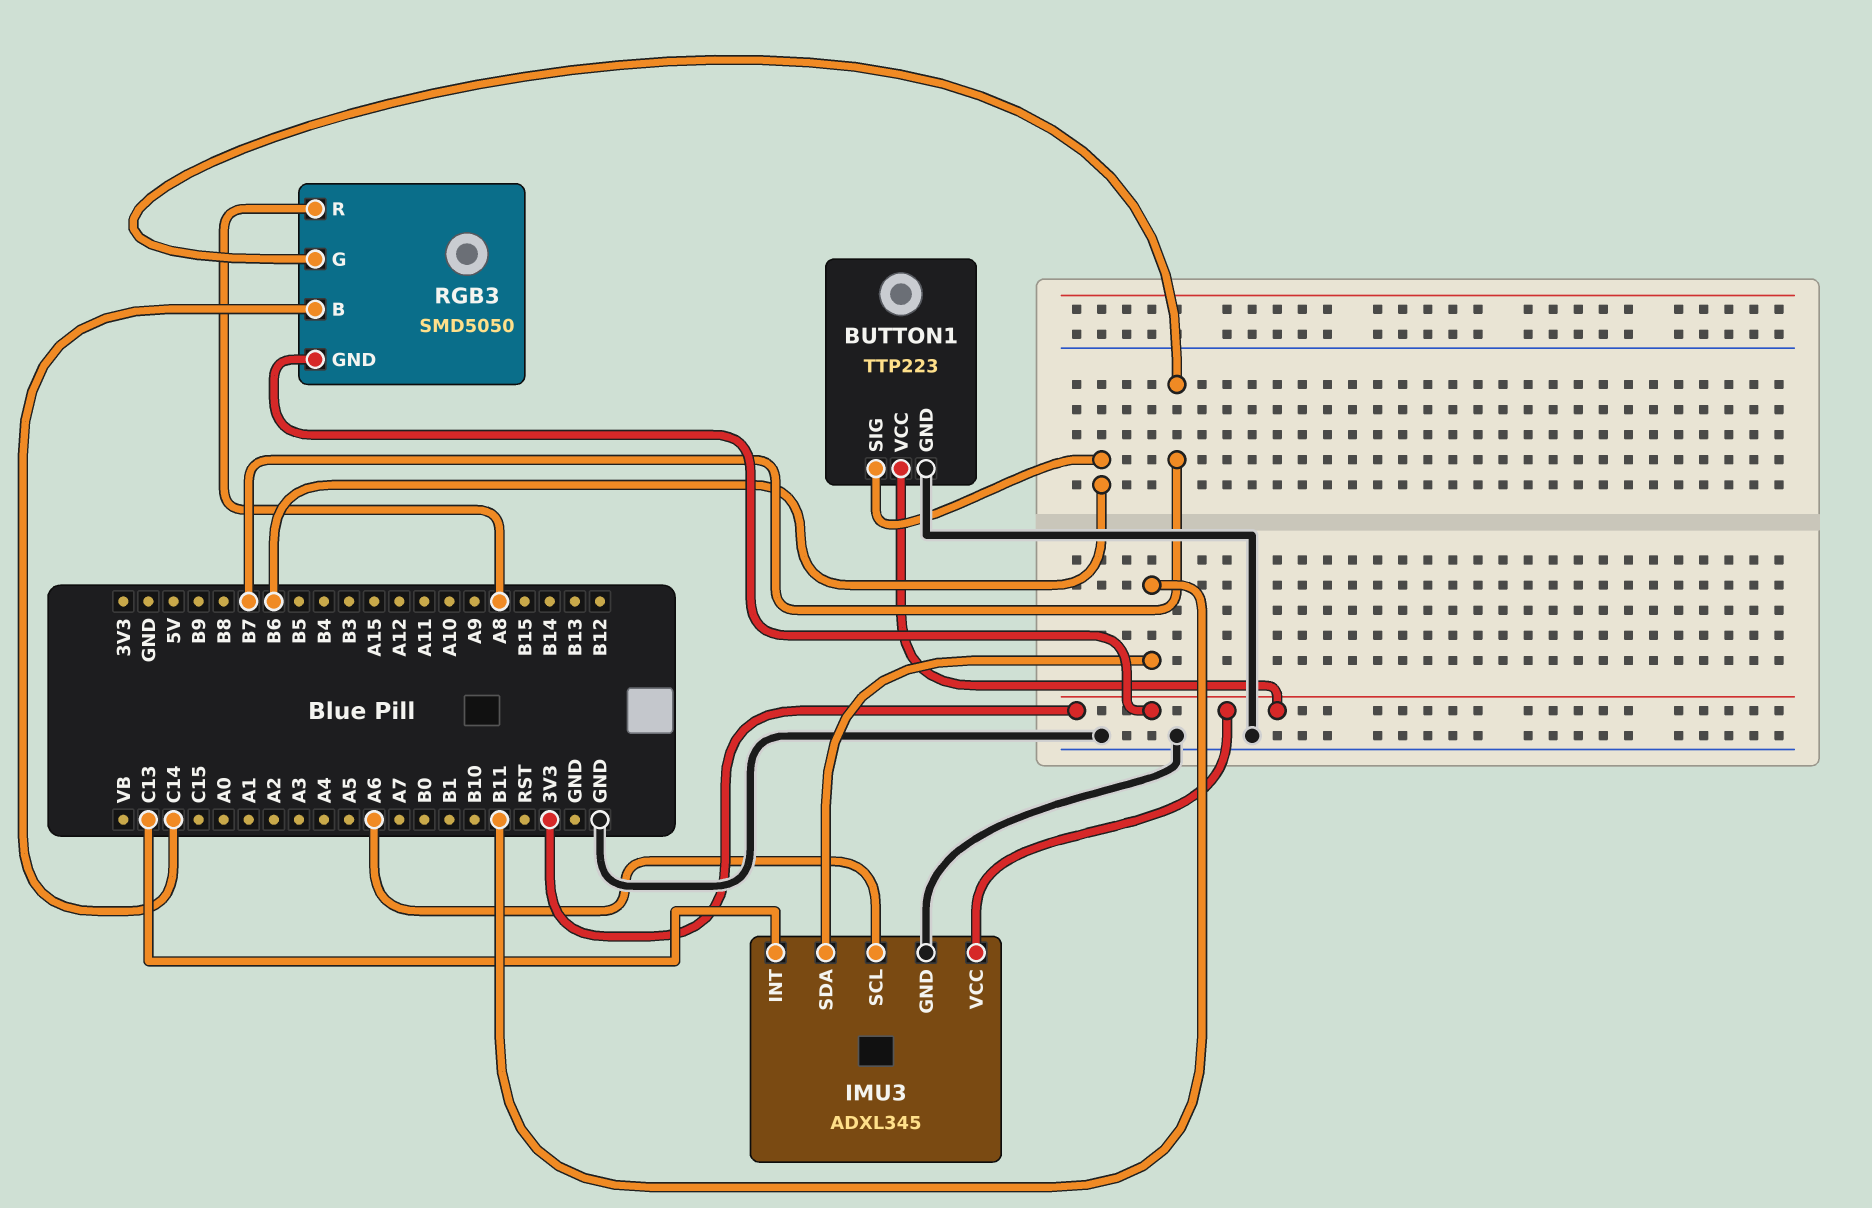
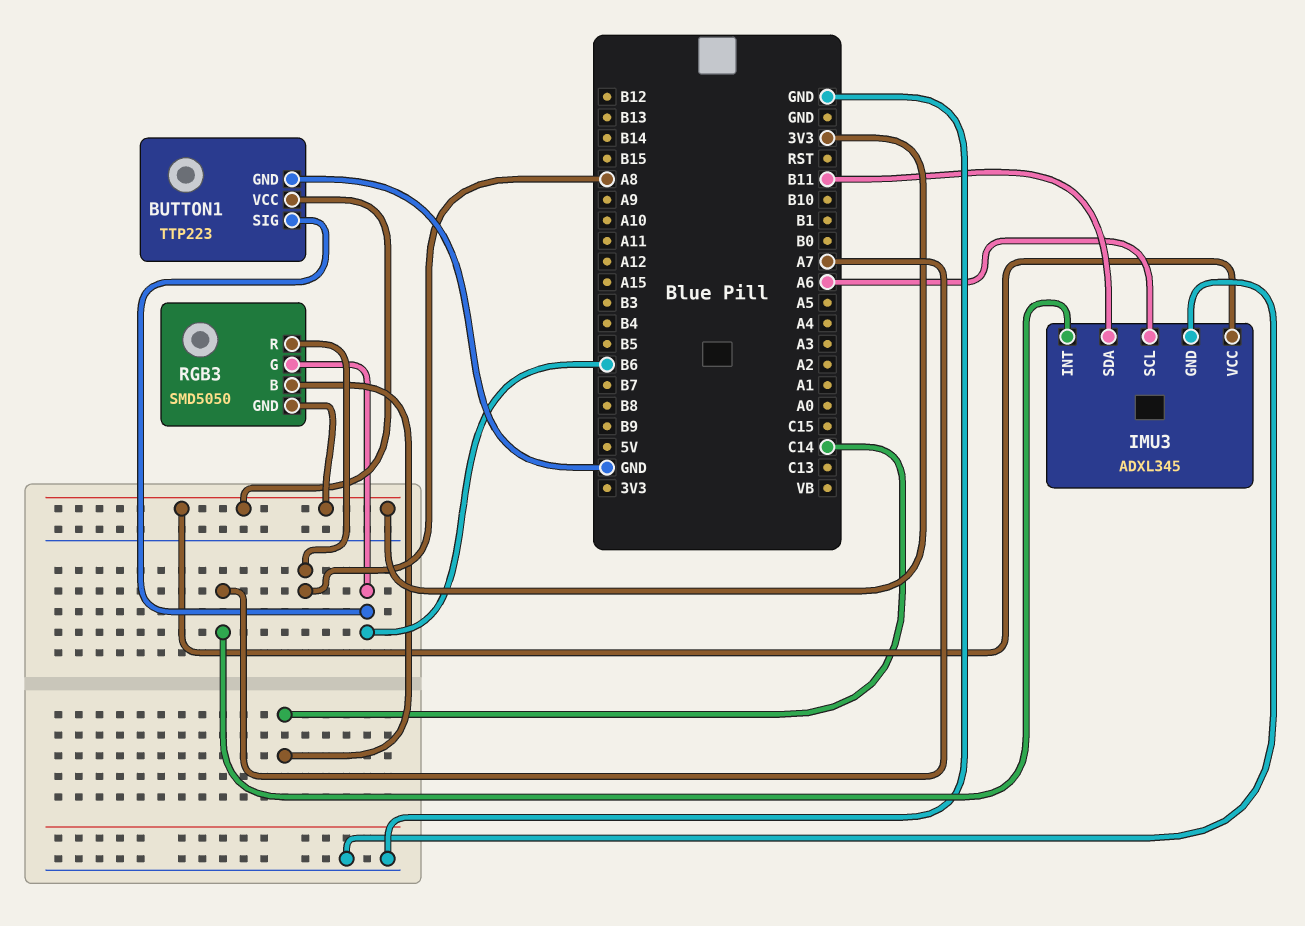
IMU3 pin INT: C13 -> A7
RGB3 pin G: B7 -> B6

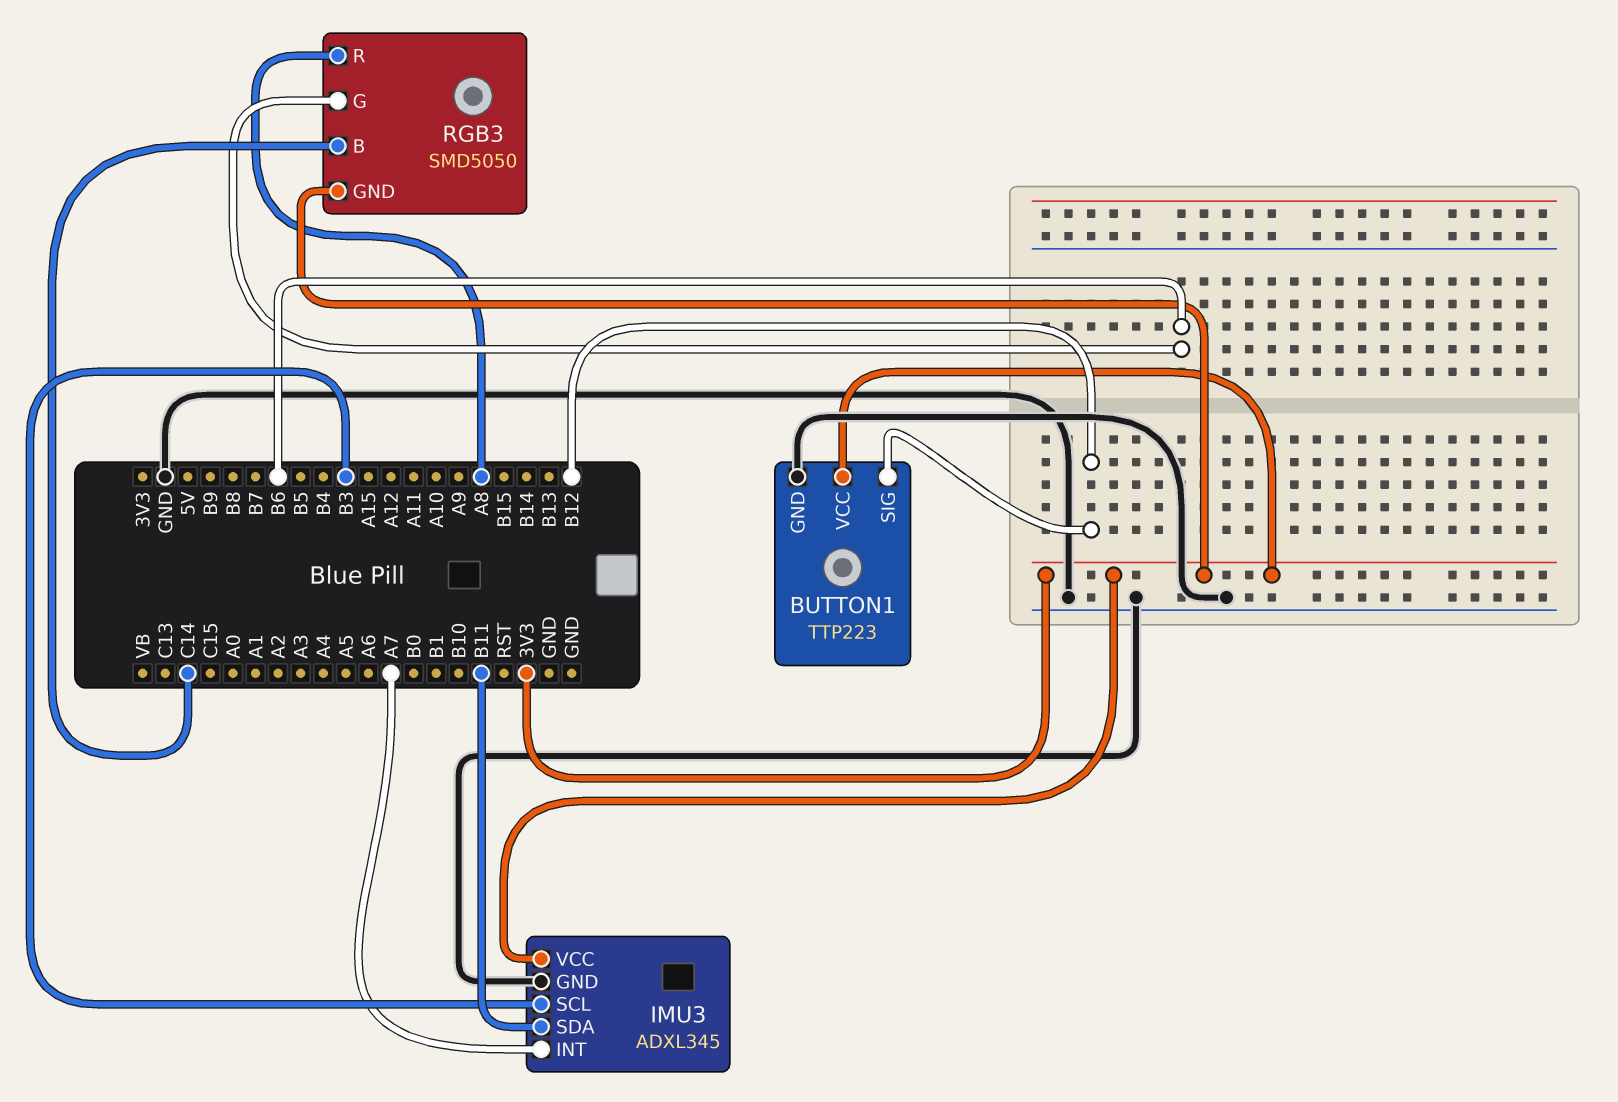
BUTTON1 pin SIG: B6 -> B12
IMU3 pin SCL: A6 -> B3

